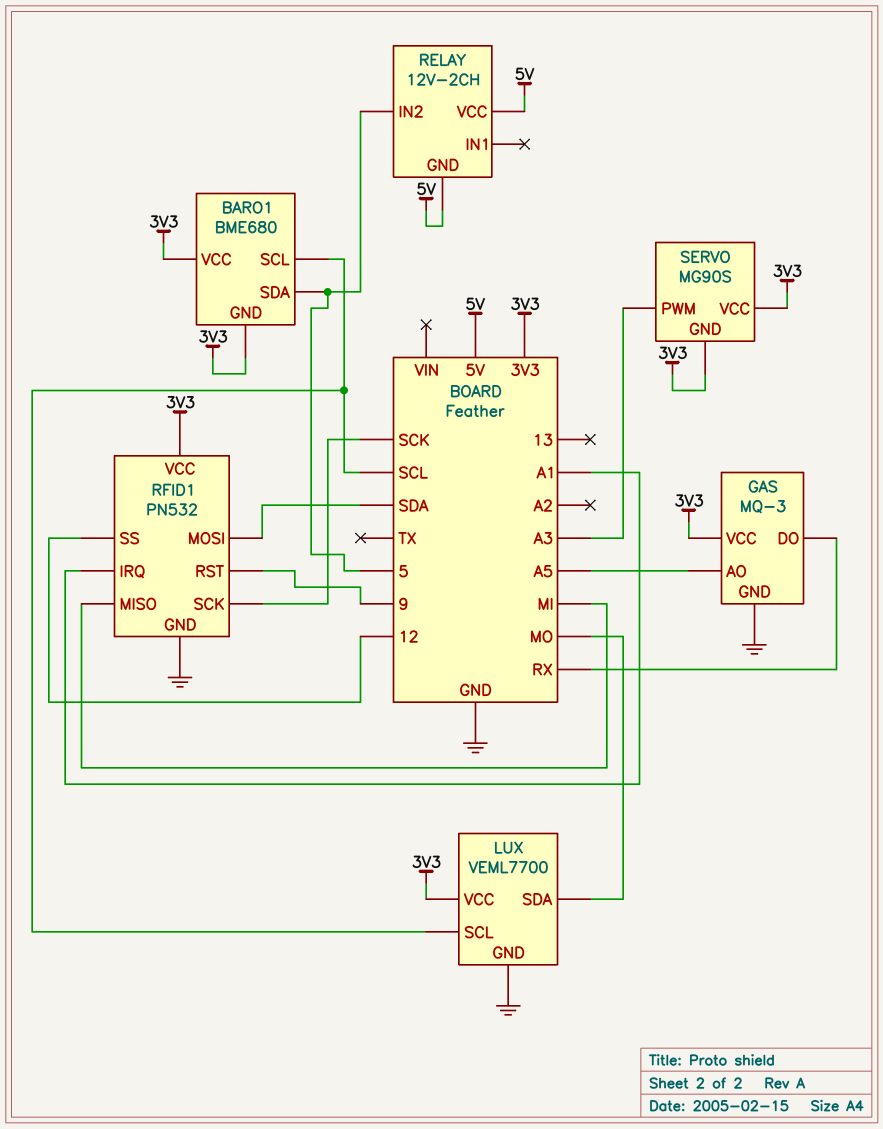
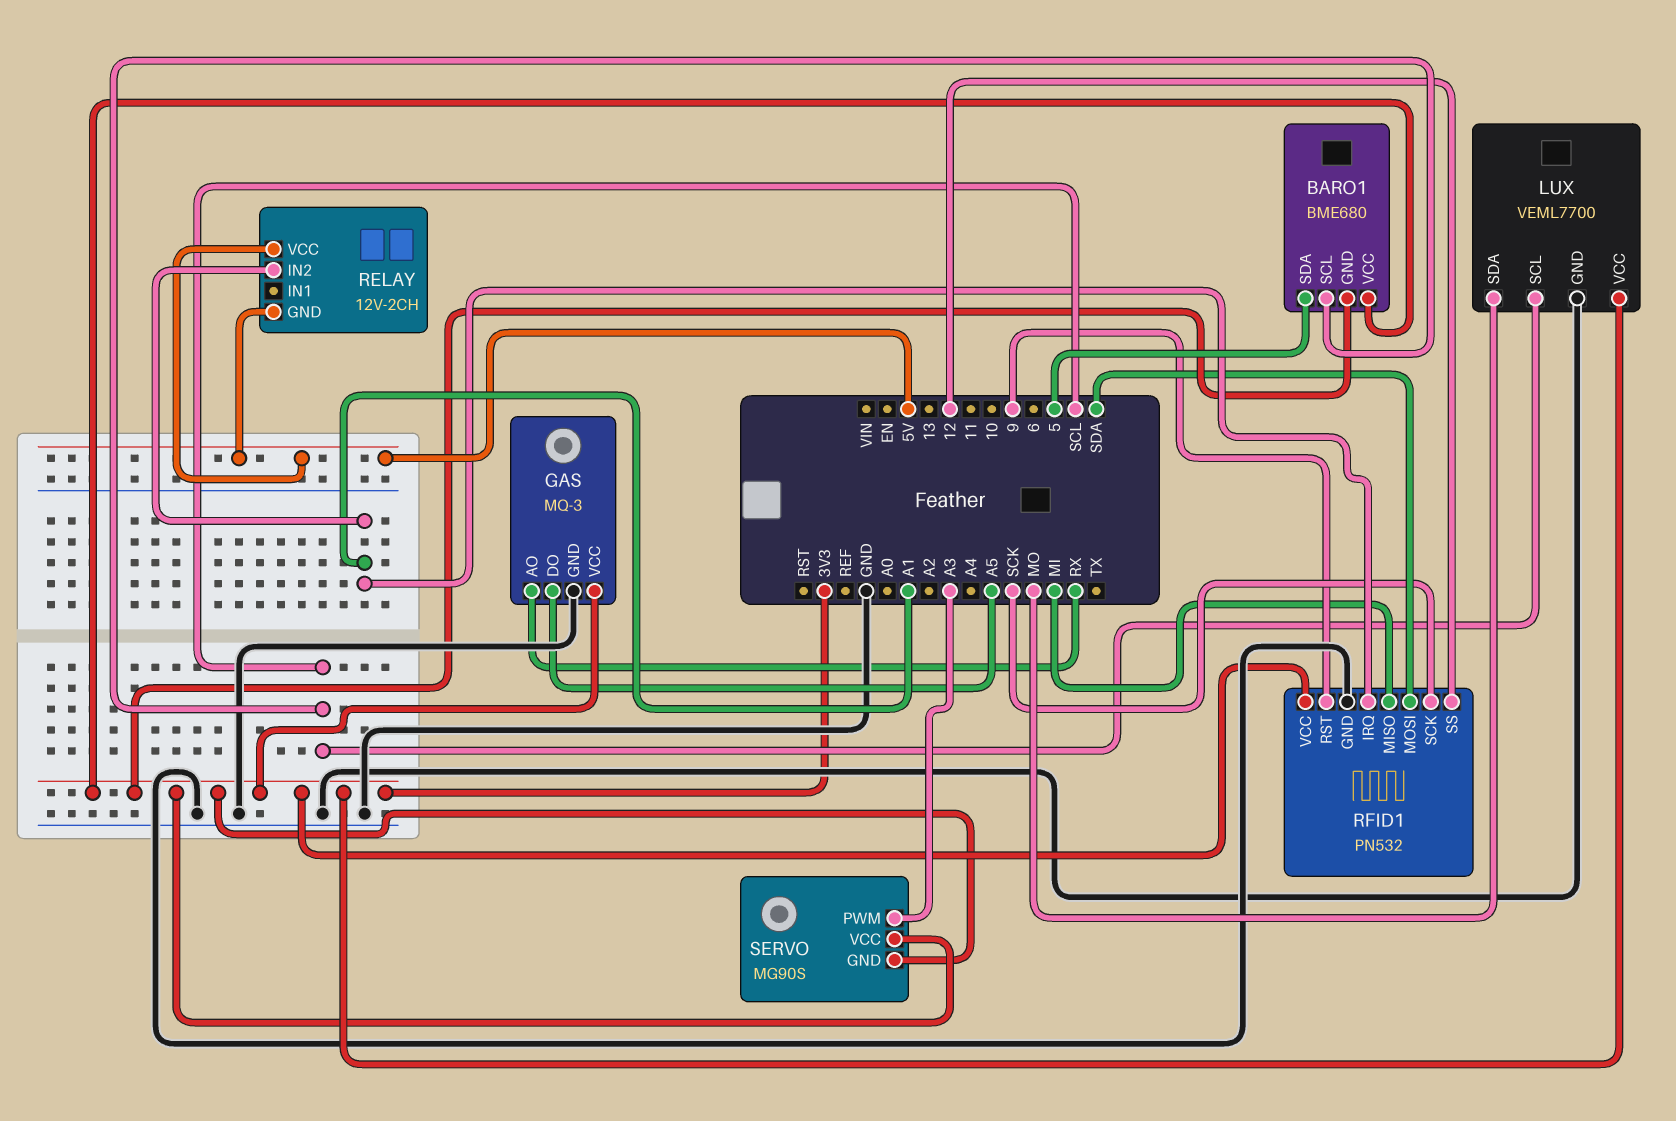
GAS pin AO: A5 -> RX
GAS pin DO: RX -> A5
RELAY pin IN2: 5 -> A1

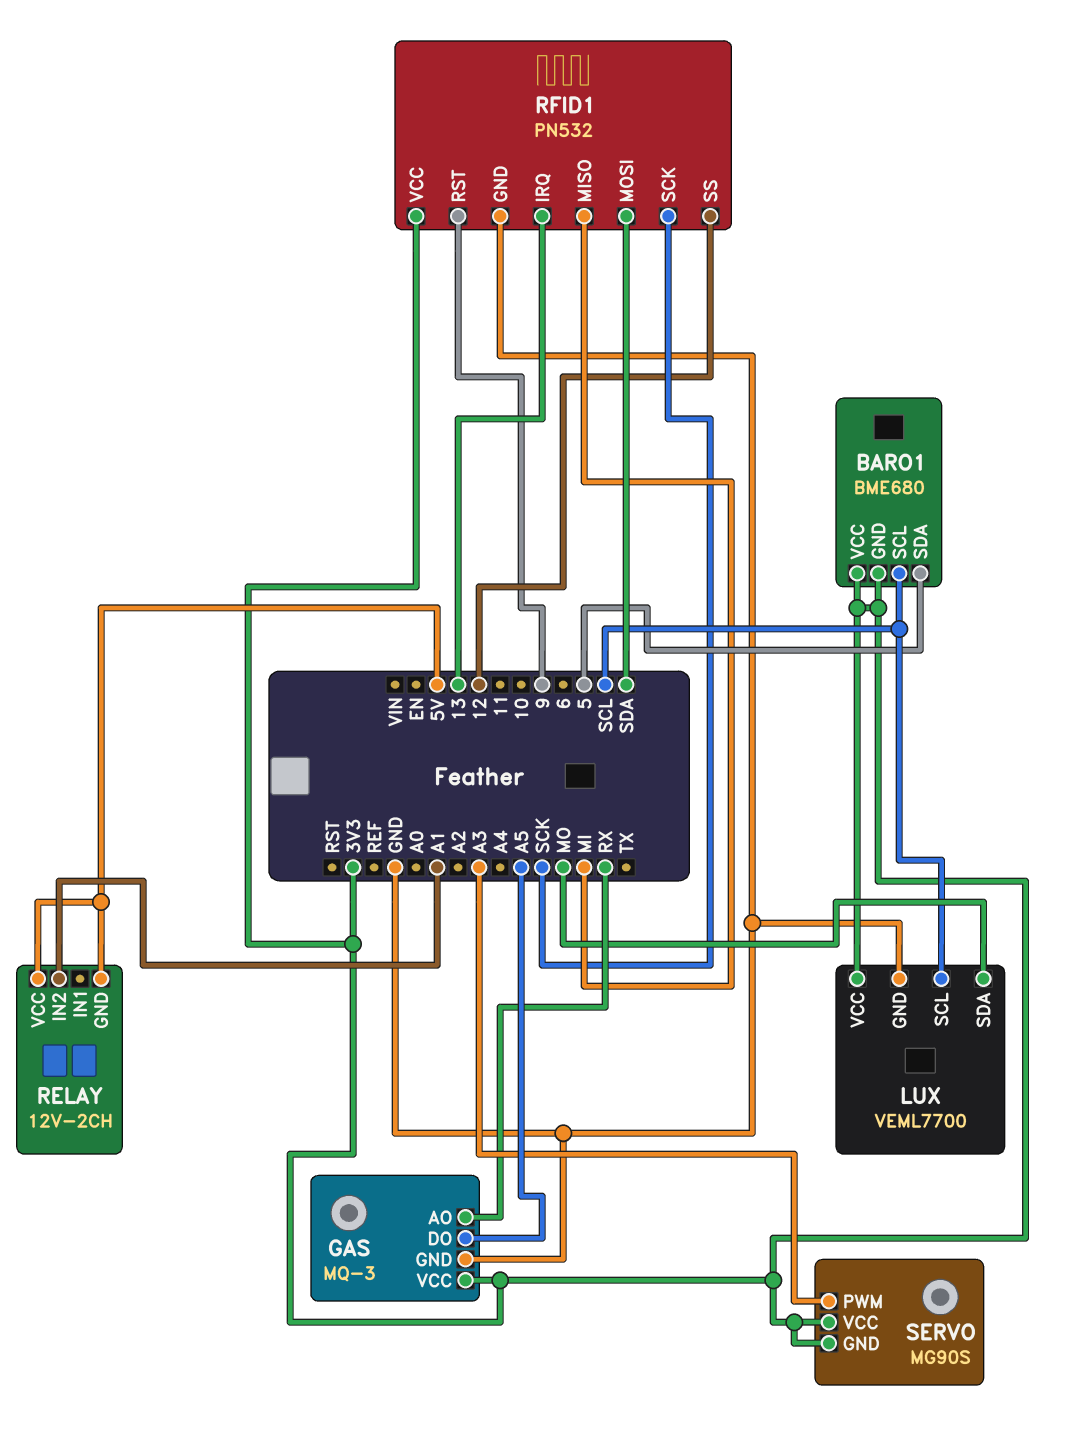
RFID1 pin IRQ: A1 -> 13

